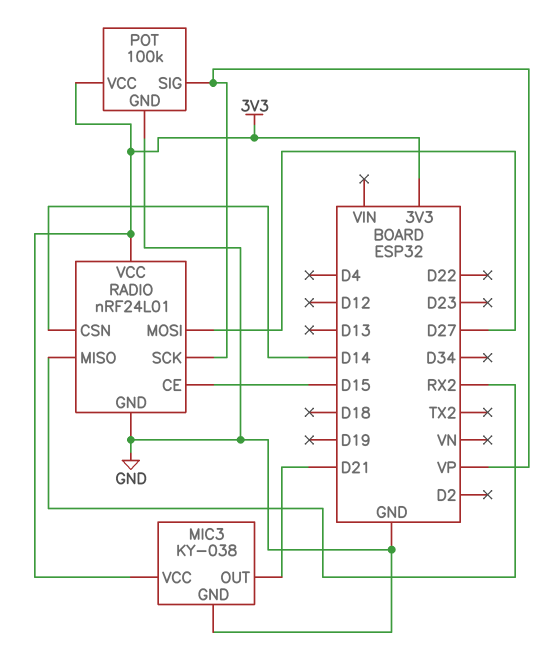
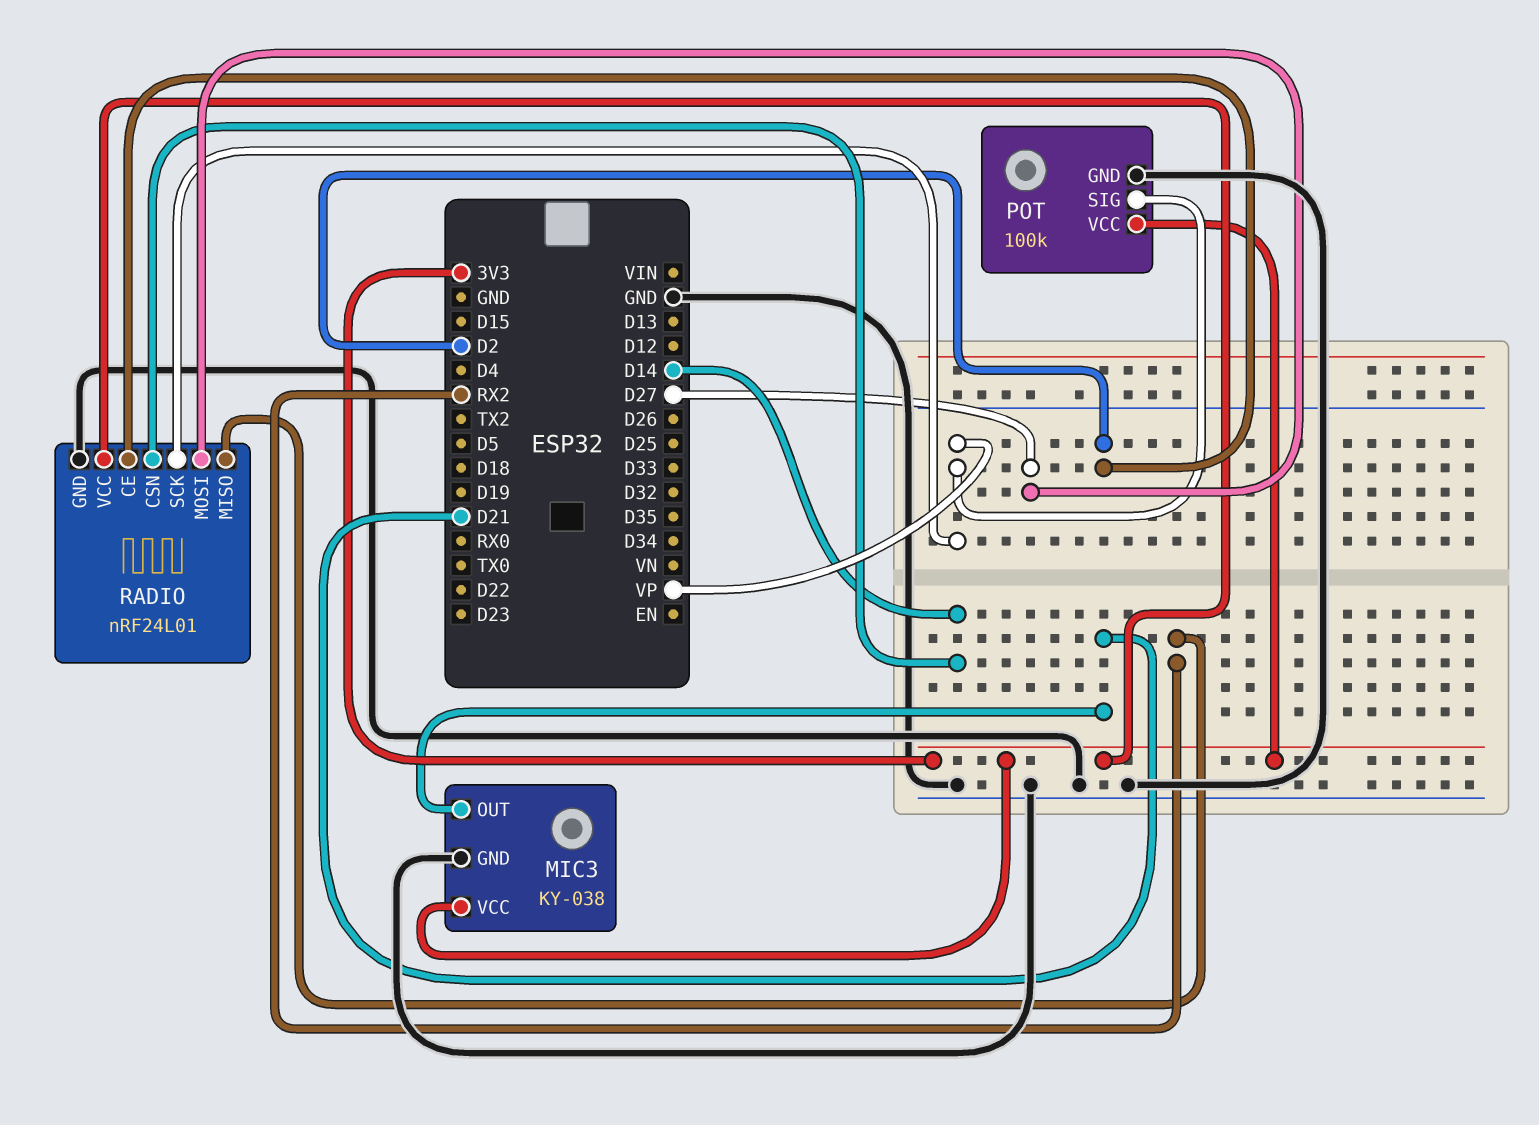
RADIO pin CE: D15 -> D2

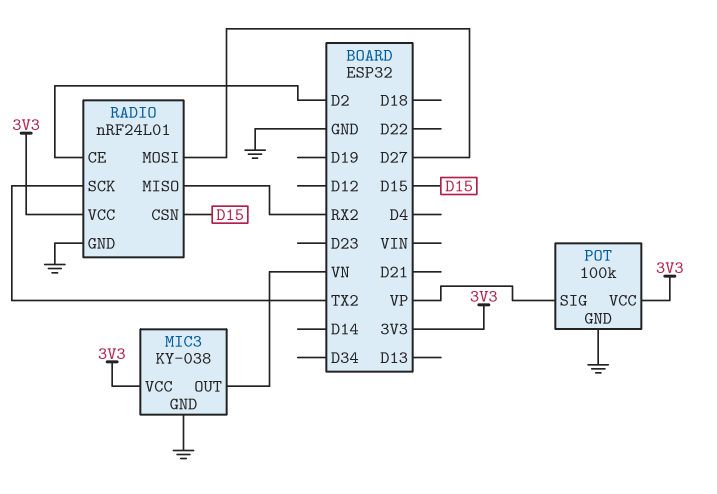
MIC3 pin OUT: D21 -> VN
RADIO pin CSN: D14 -> D15
RADIO pin SCK: VP -> TX2

